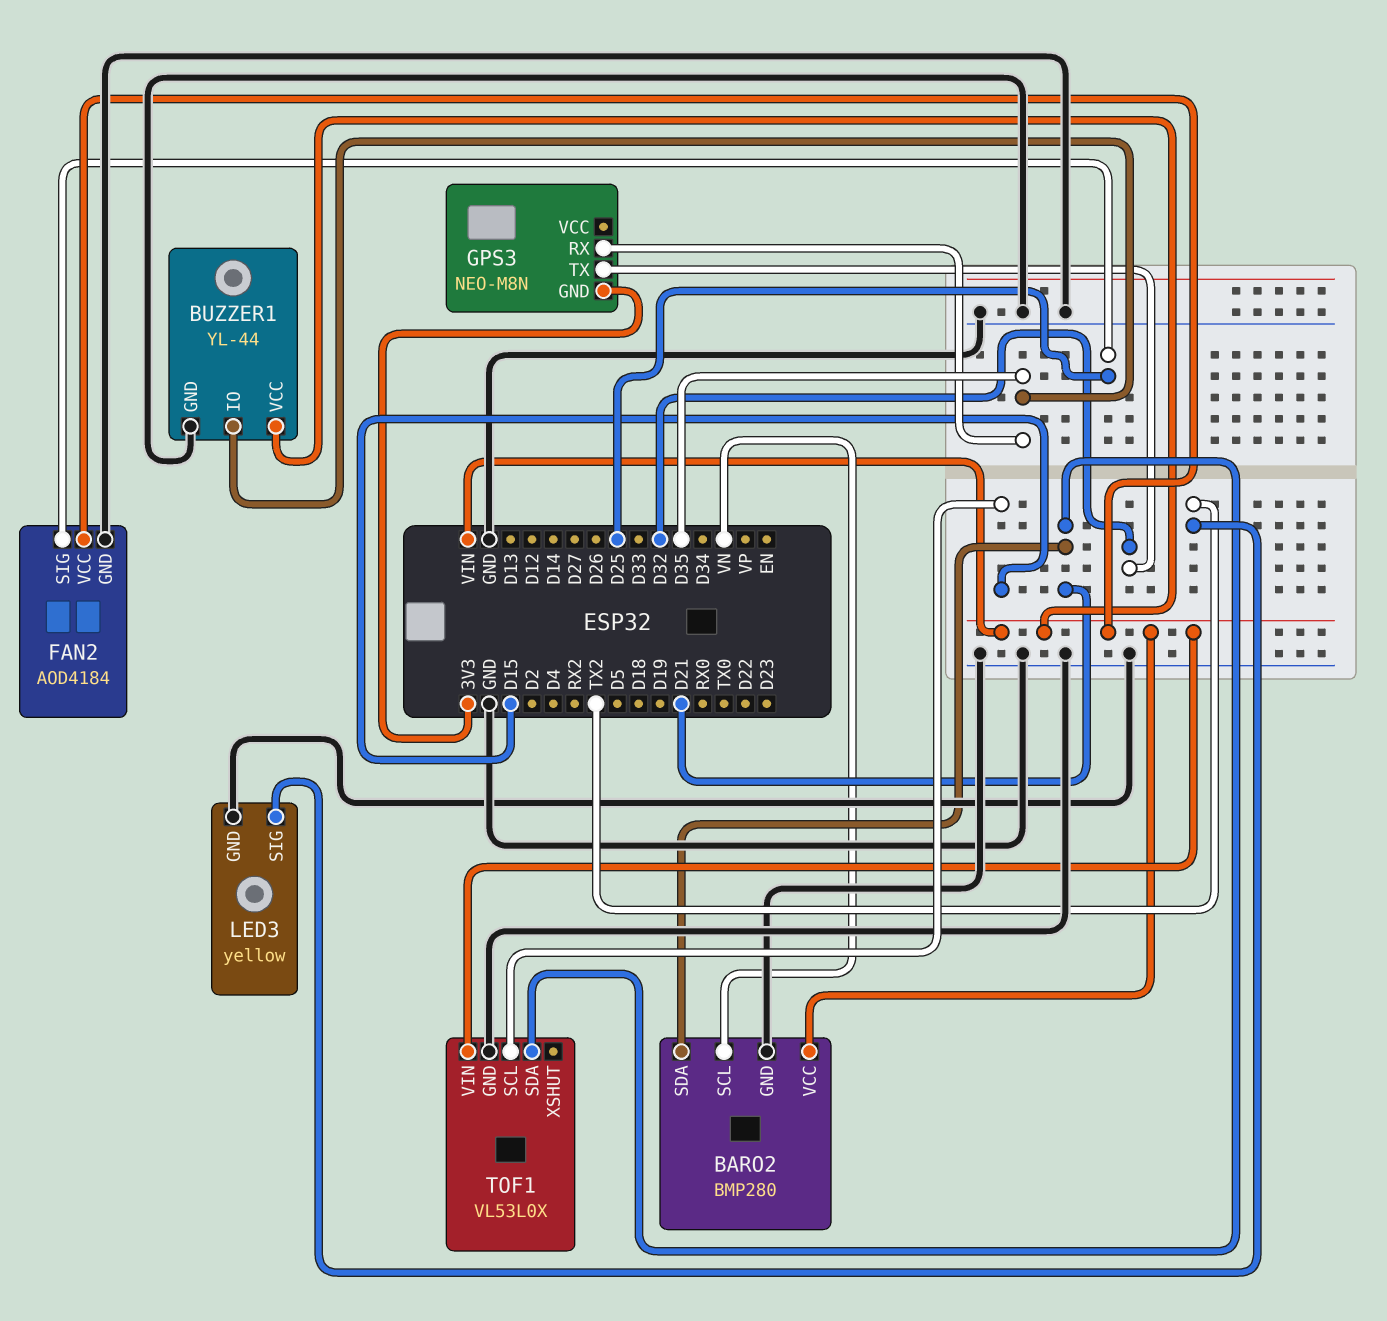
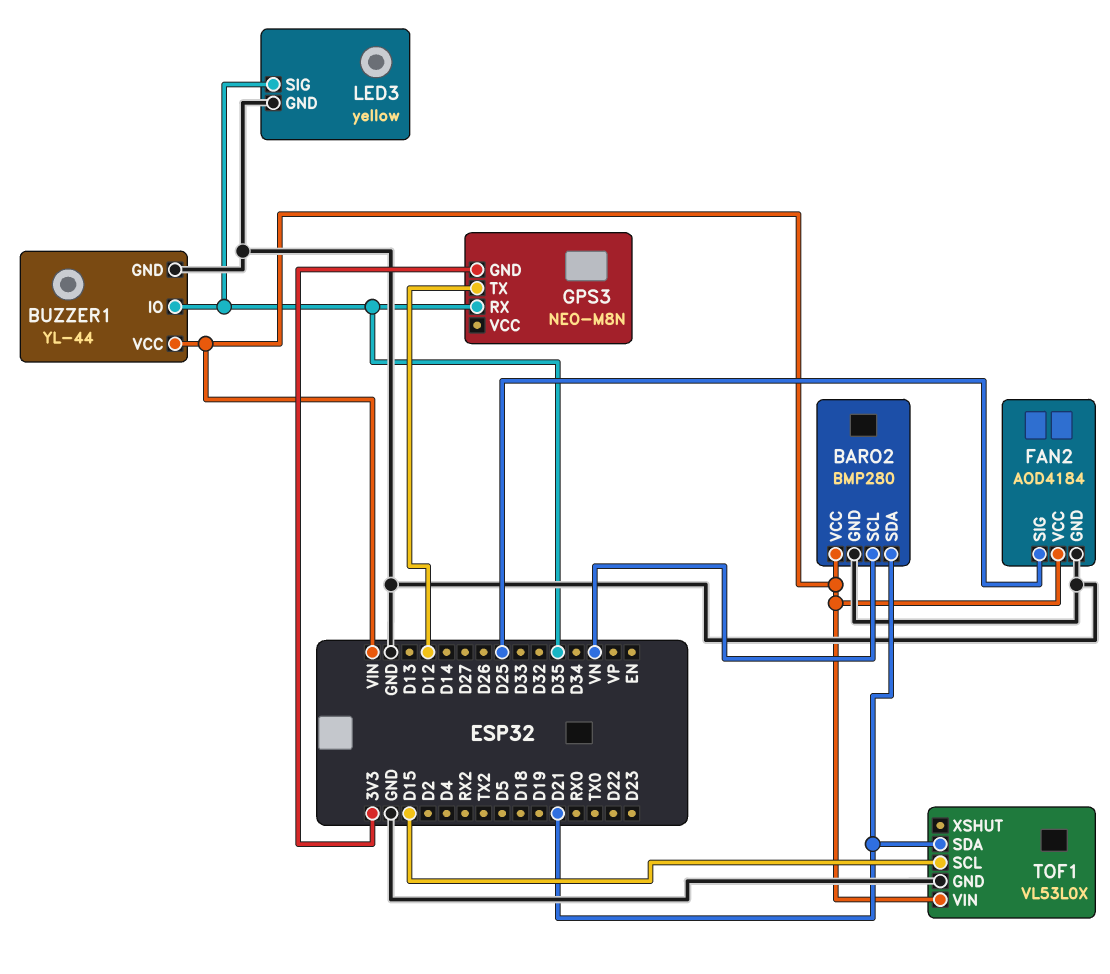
GPS3 pin TX: D32 -> D12
LED3 pin SIG: TX2 -> D35

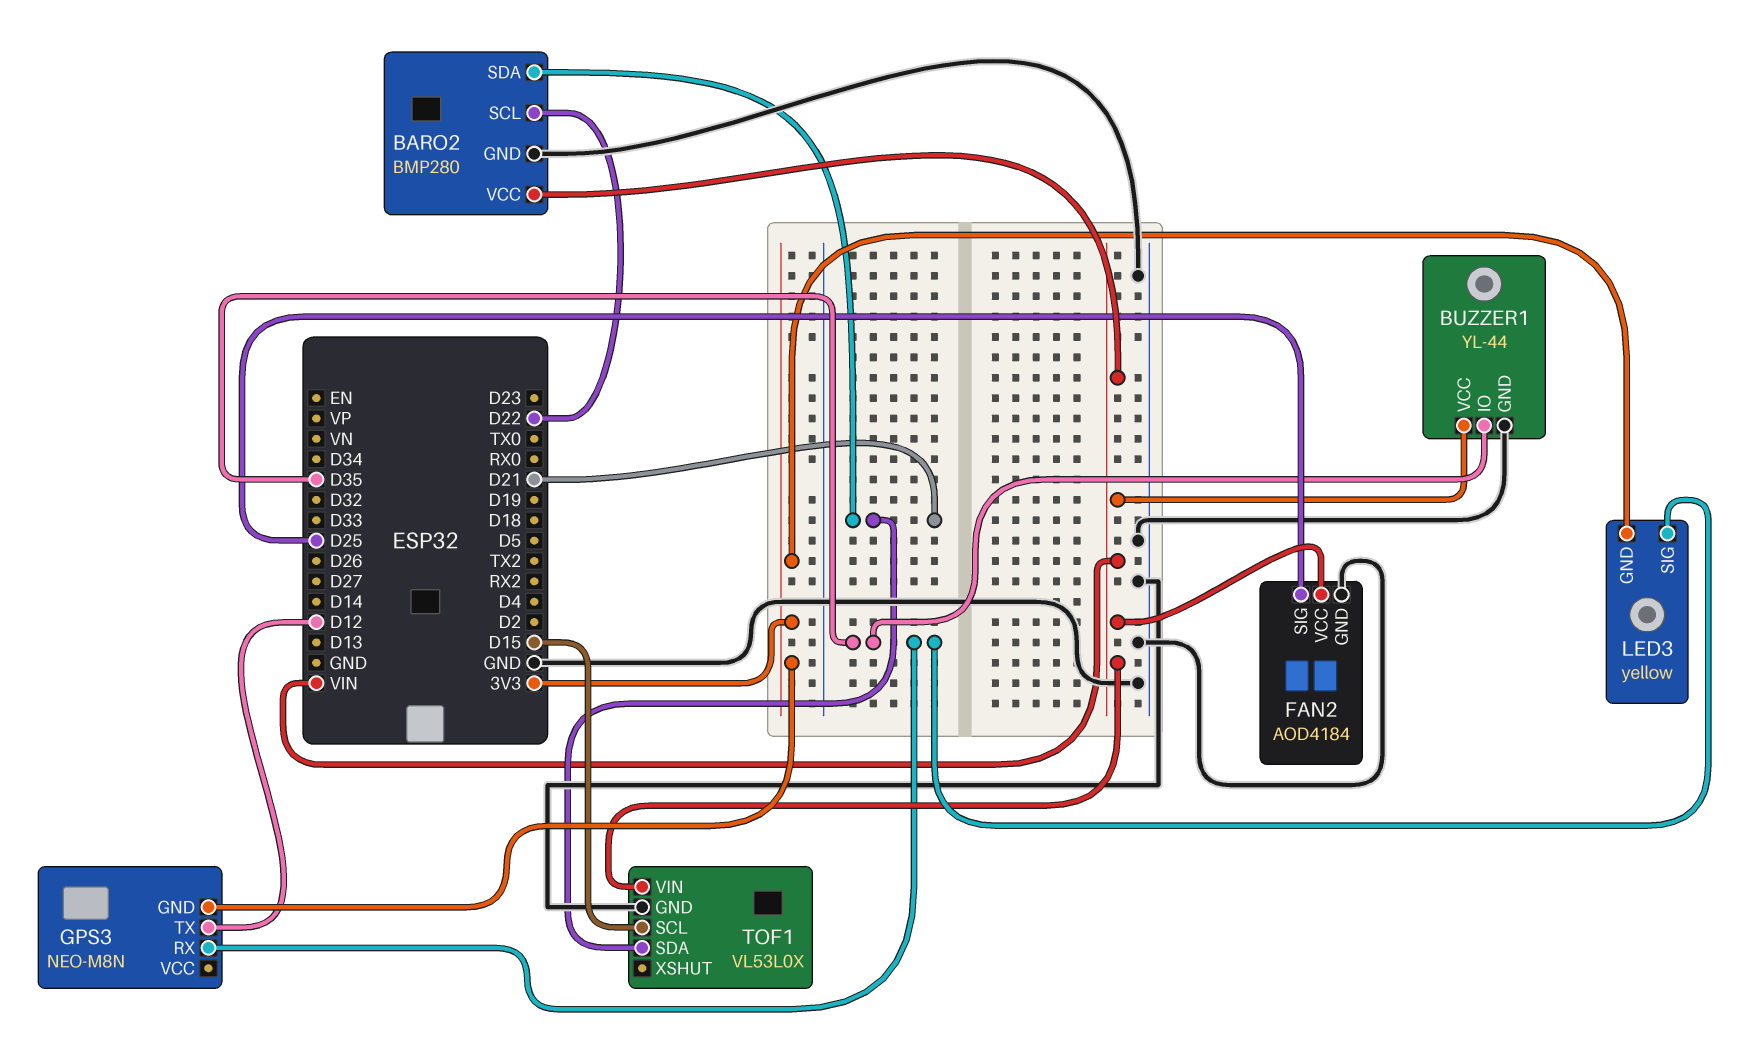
BARO2 pin SCL: VN -> D22
LED3 pin GND: GND -> 3V3

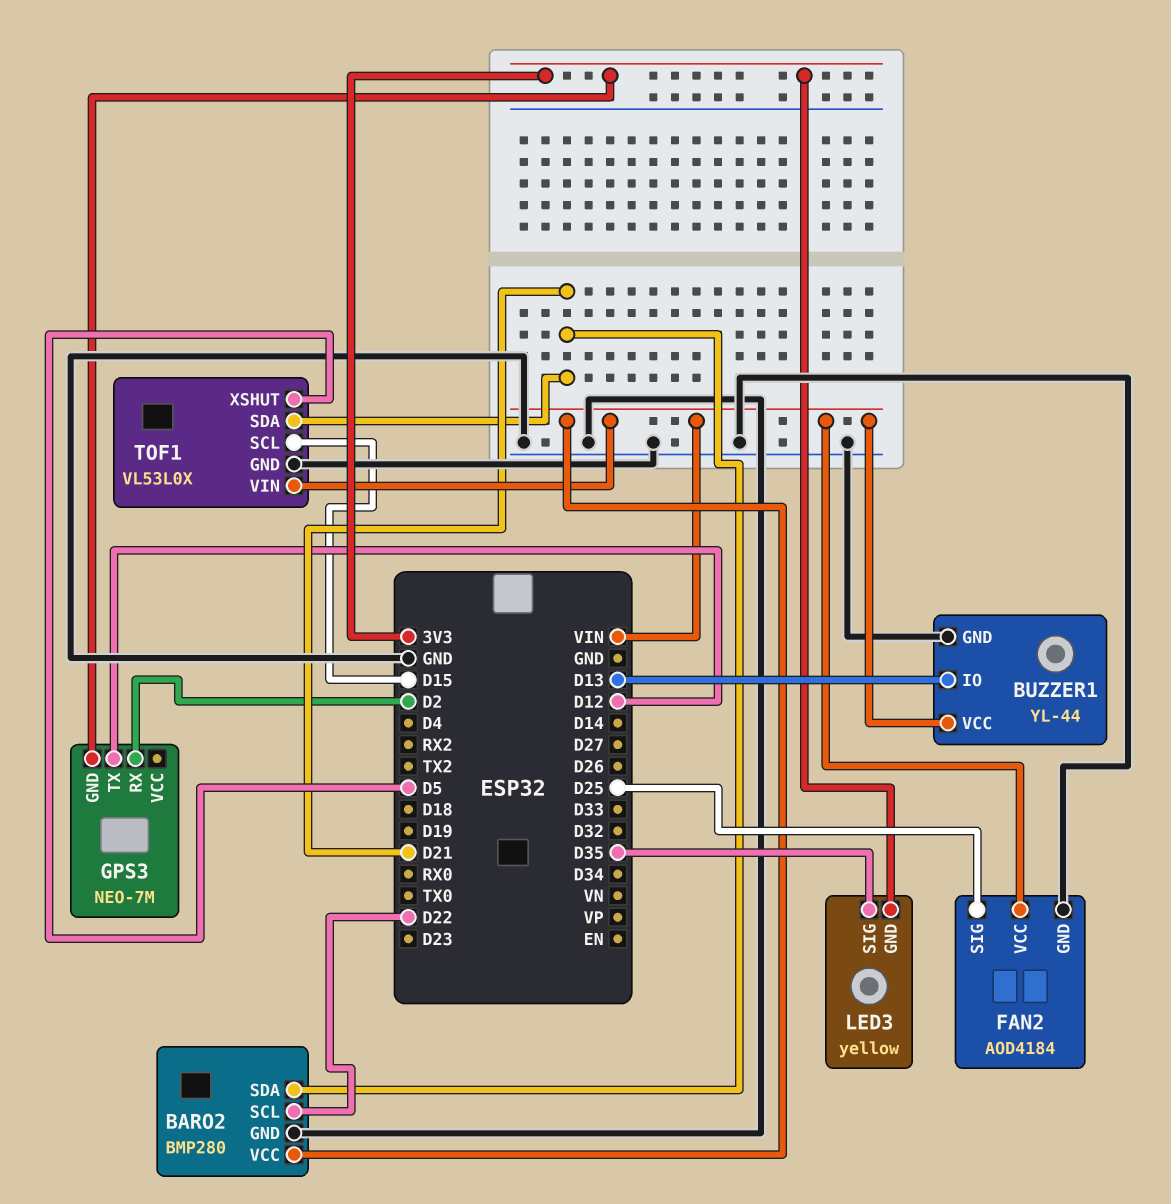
BUZZER1 pin IO: D35 -> D13
GPS3: NEO-M8N -> NEO-7M
GPS3 pin RX: D35 -> D2
TOF1 pin XSHUT: none -> D5

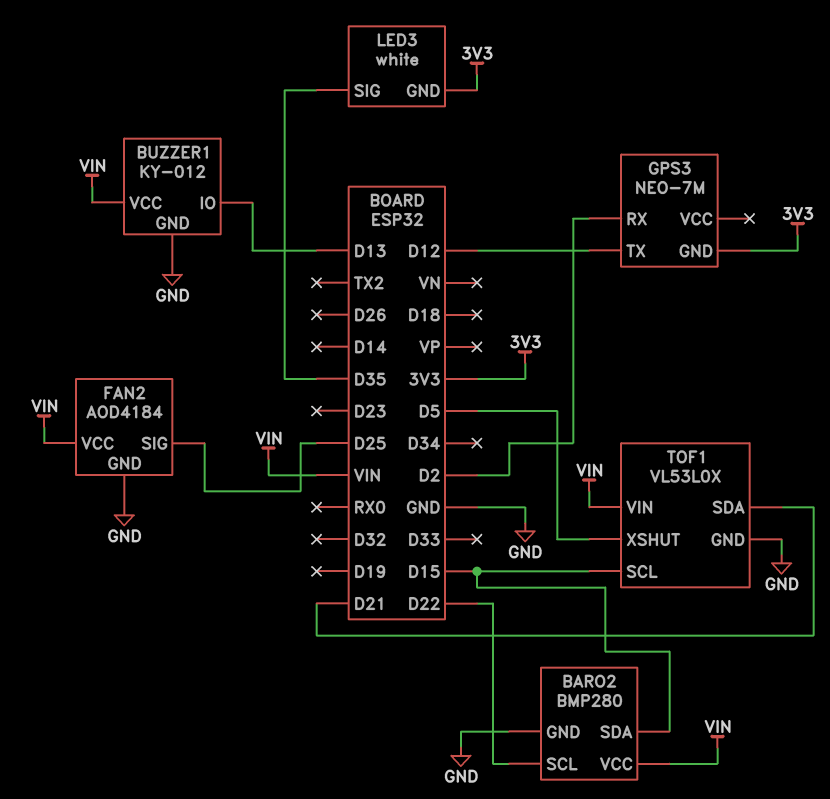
BARO2 pin SDA: D21 -> D15
BUZZER1: YL-44 -> KY-012
LED3: yellow -> white

